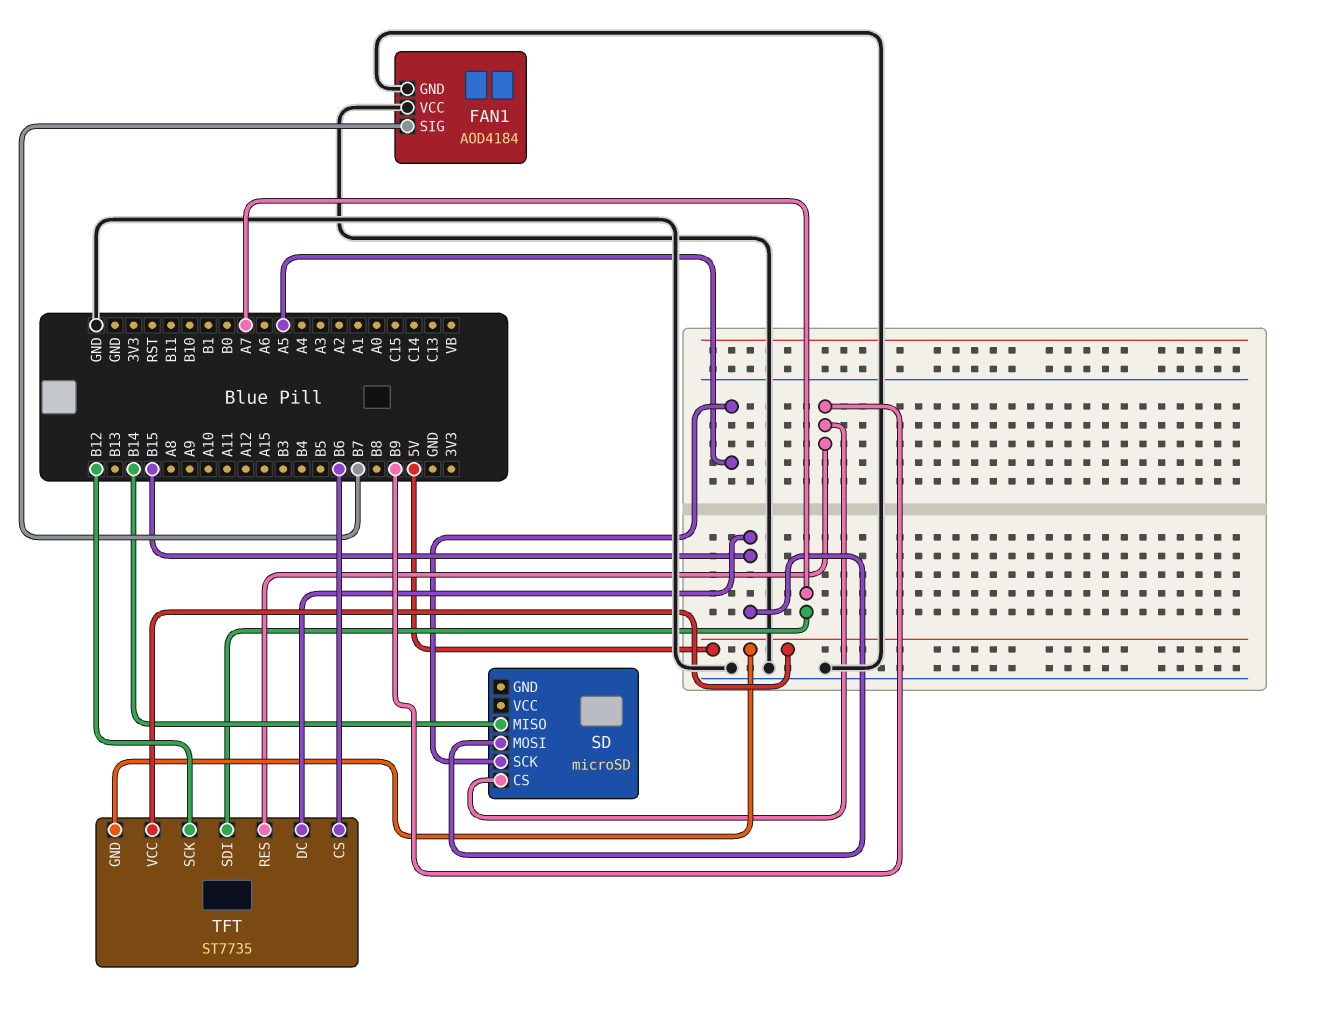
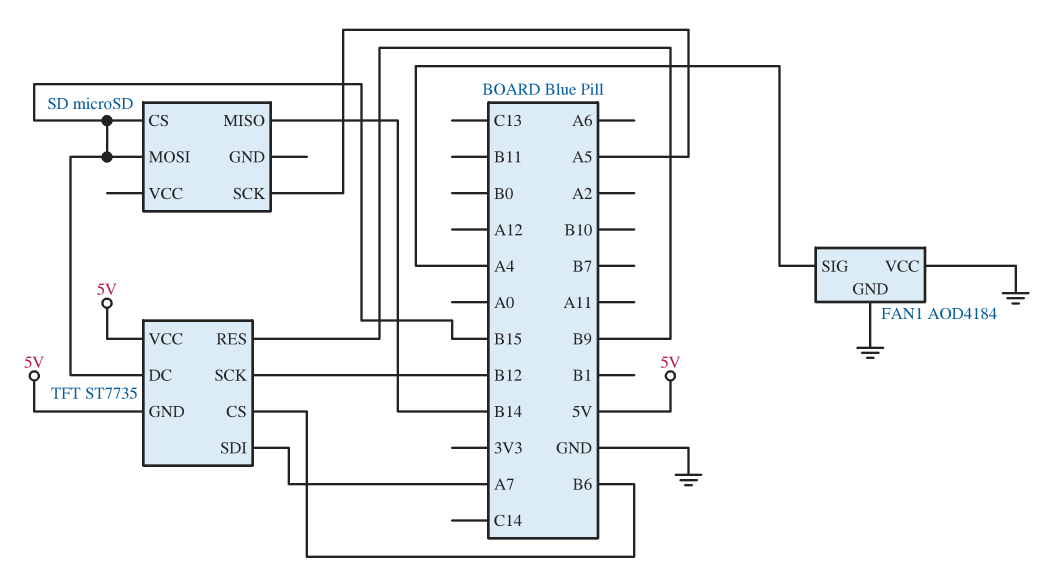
FAN1 pin SIG: B7 -> A4
SD pin CS: B9 -> B15

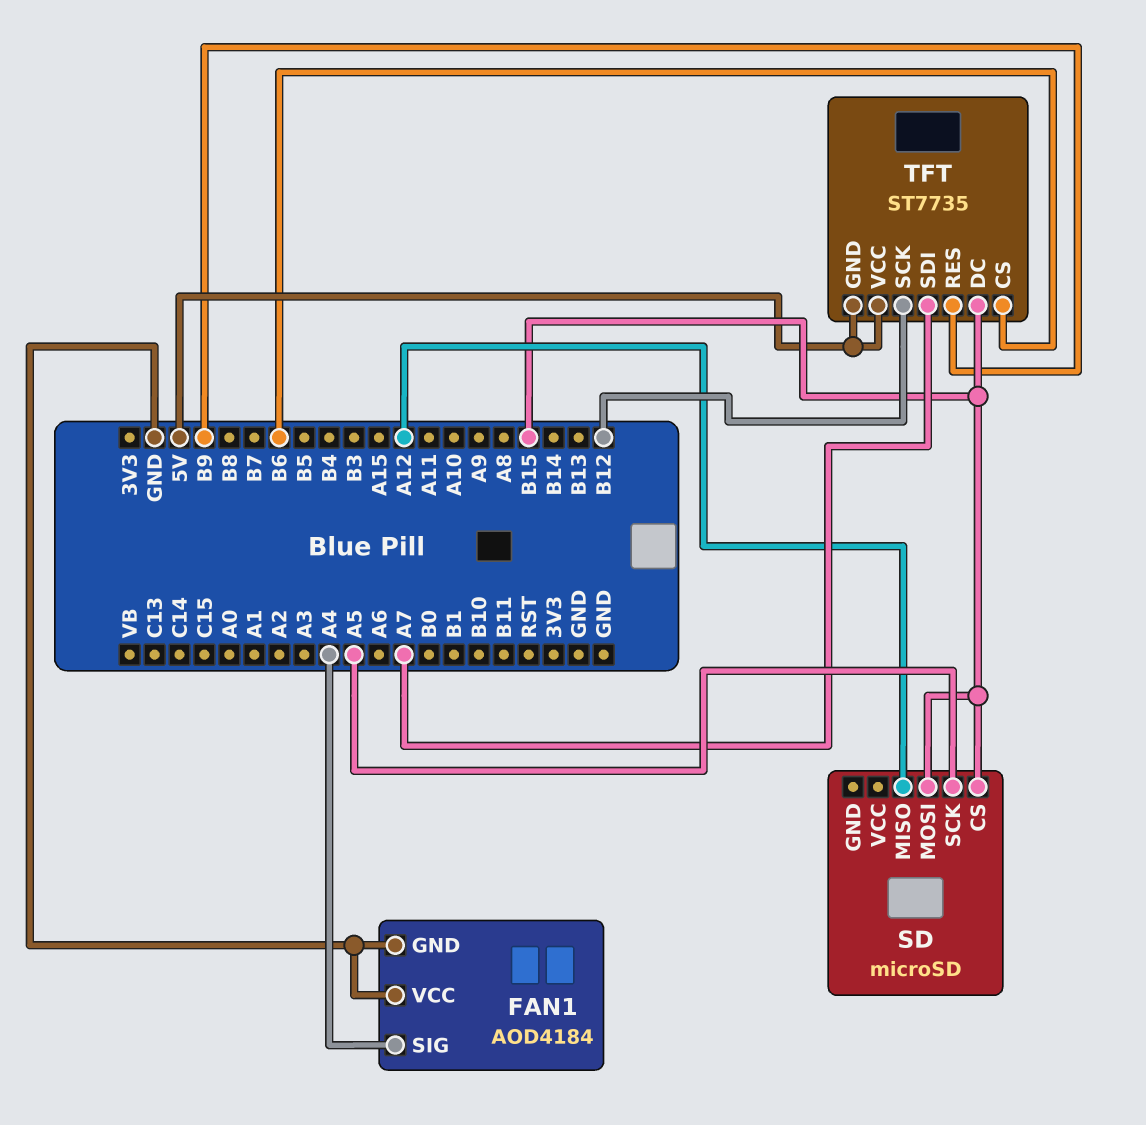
SD pin MISO: B14 -> A12

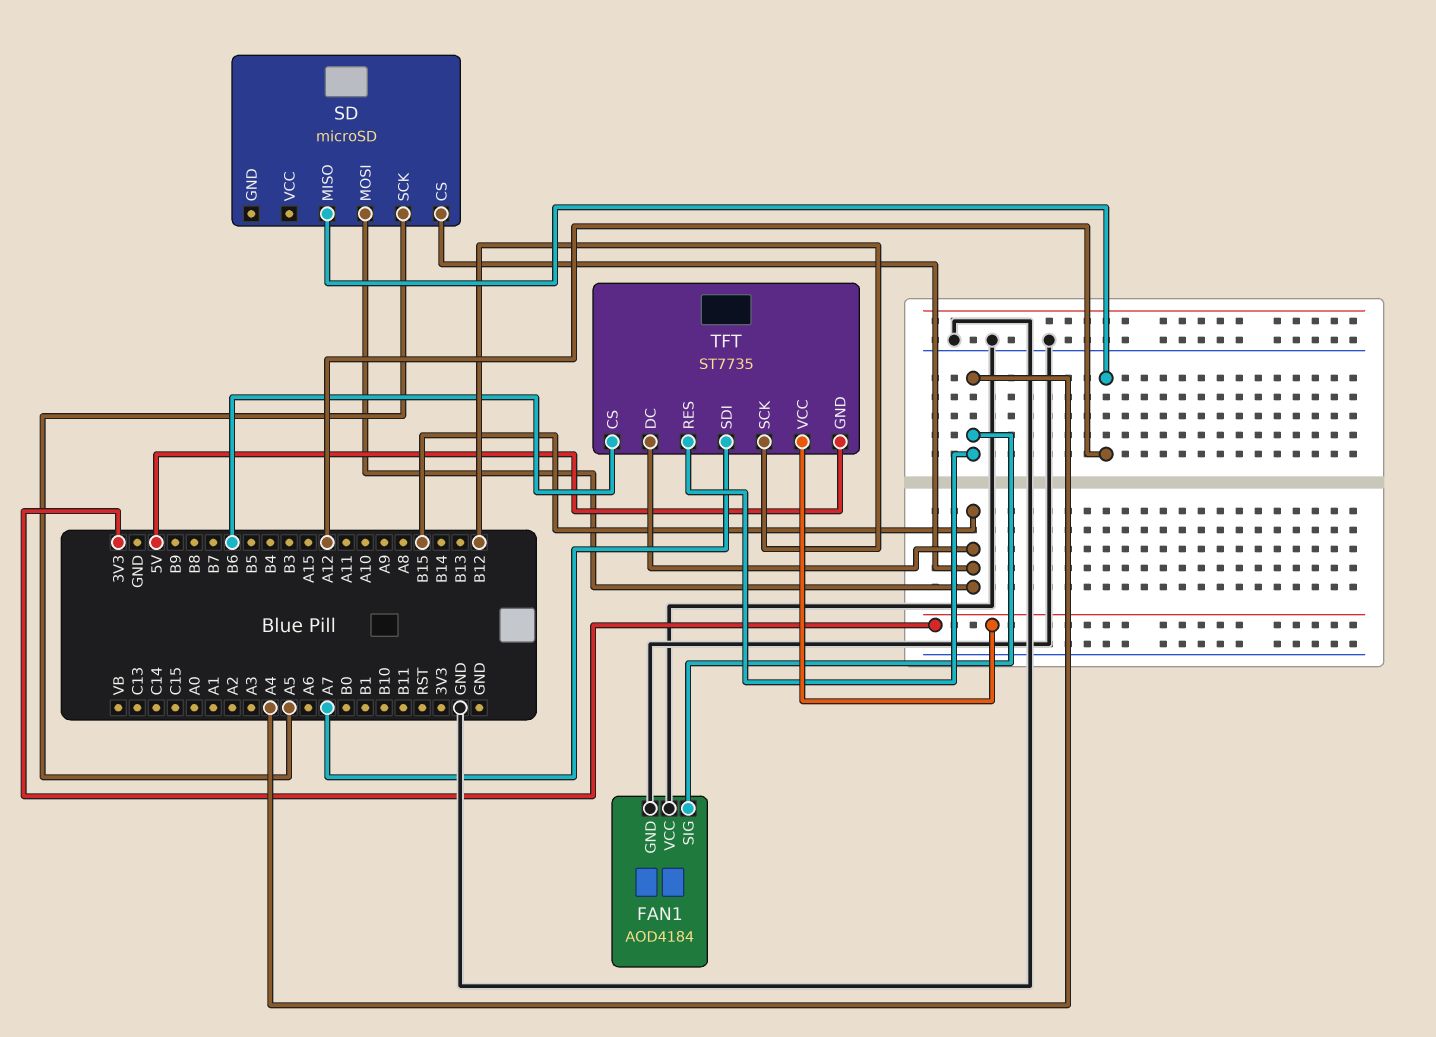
TFT pin RES: B9 -> A4
TFT pin VCC: 5V -> 3V3

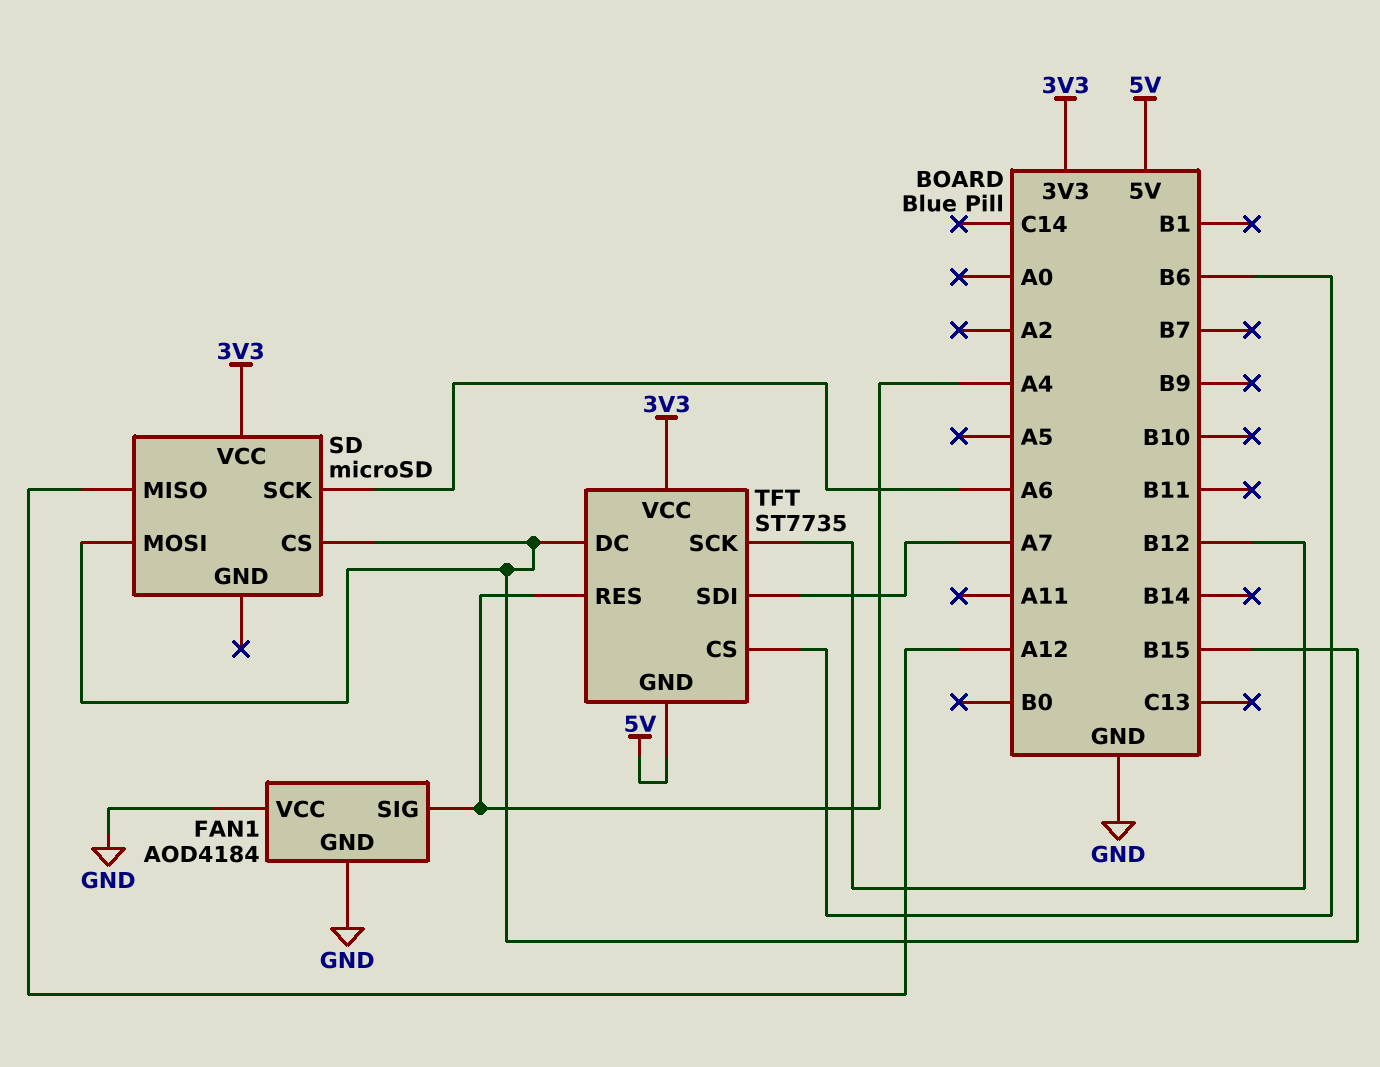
SD pin SCK: A5 -> A6
SD pin VCC: none -> 3V3

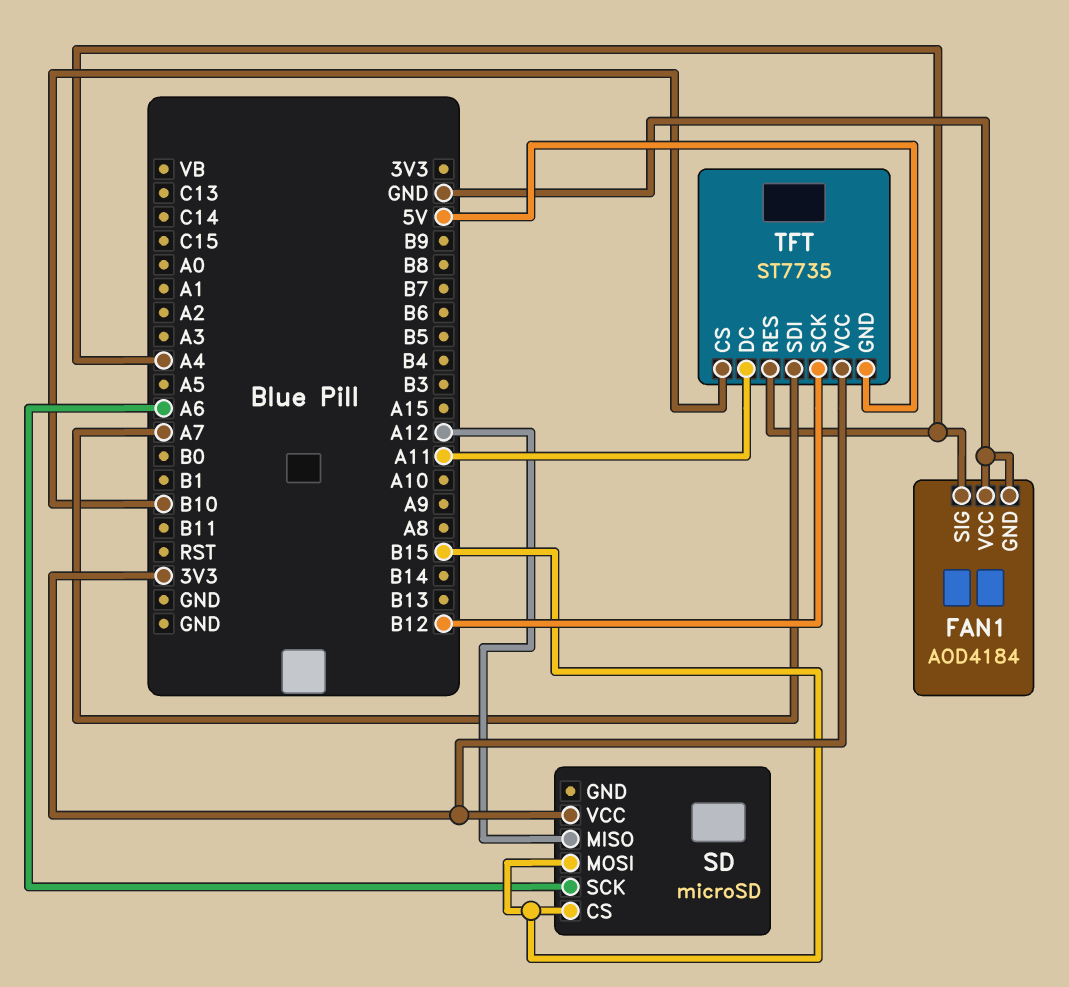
TFT pin CS: B6 -> B10
TFT pin DC: B15 -> A11

